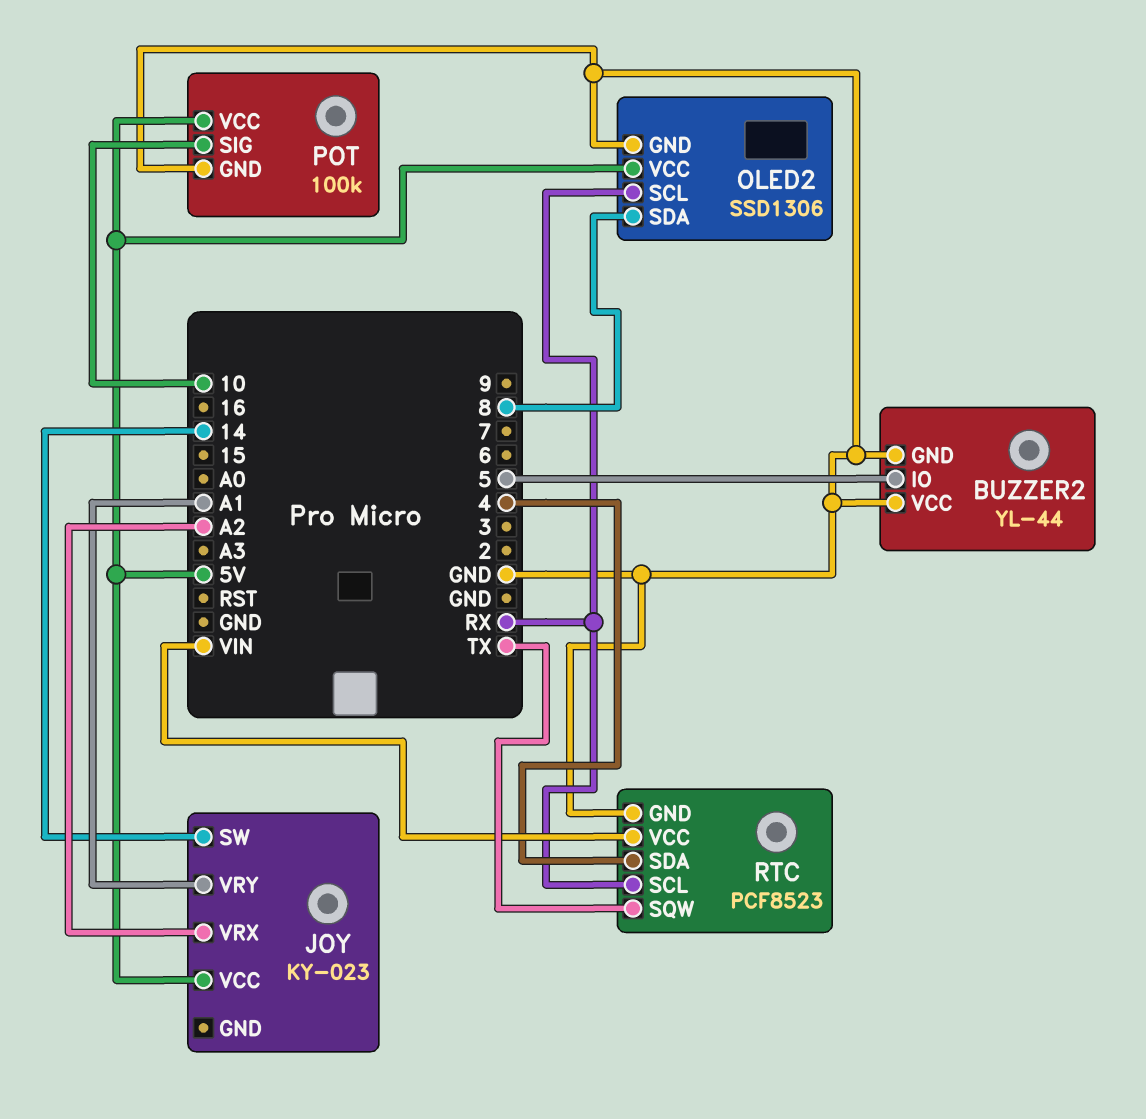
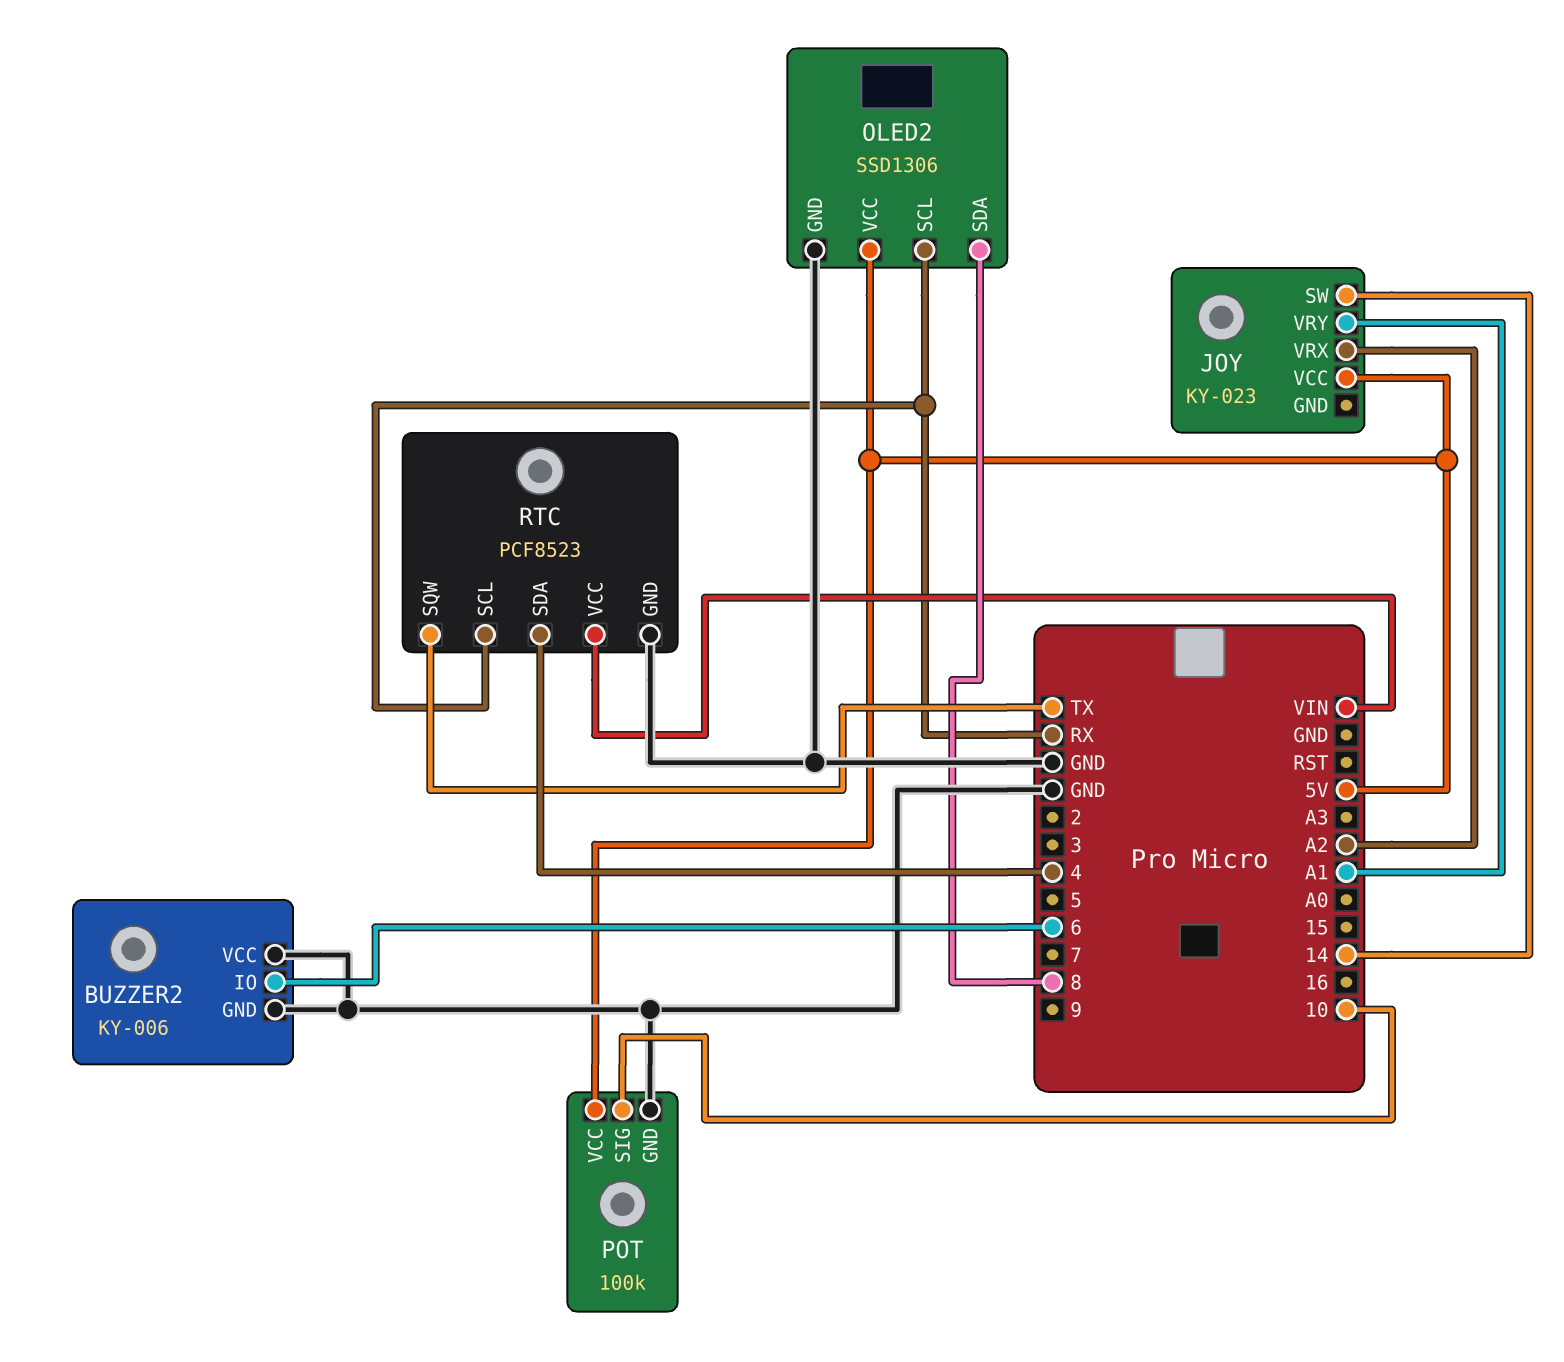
BUZZER2: YL-44 -> KY-006
BUZZER2 pin IO: 5 -> 6

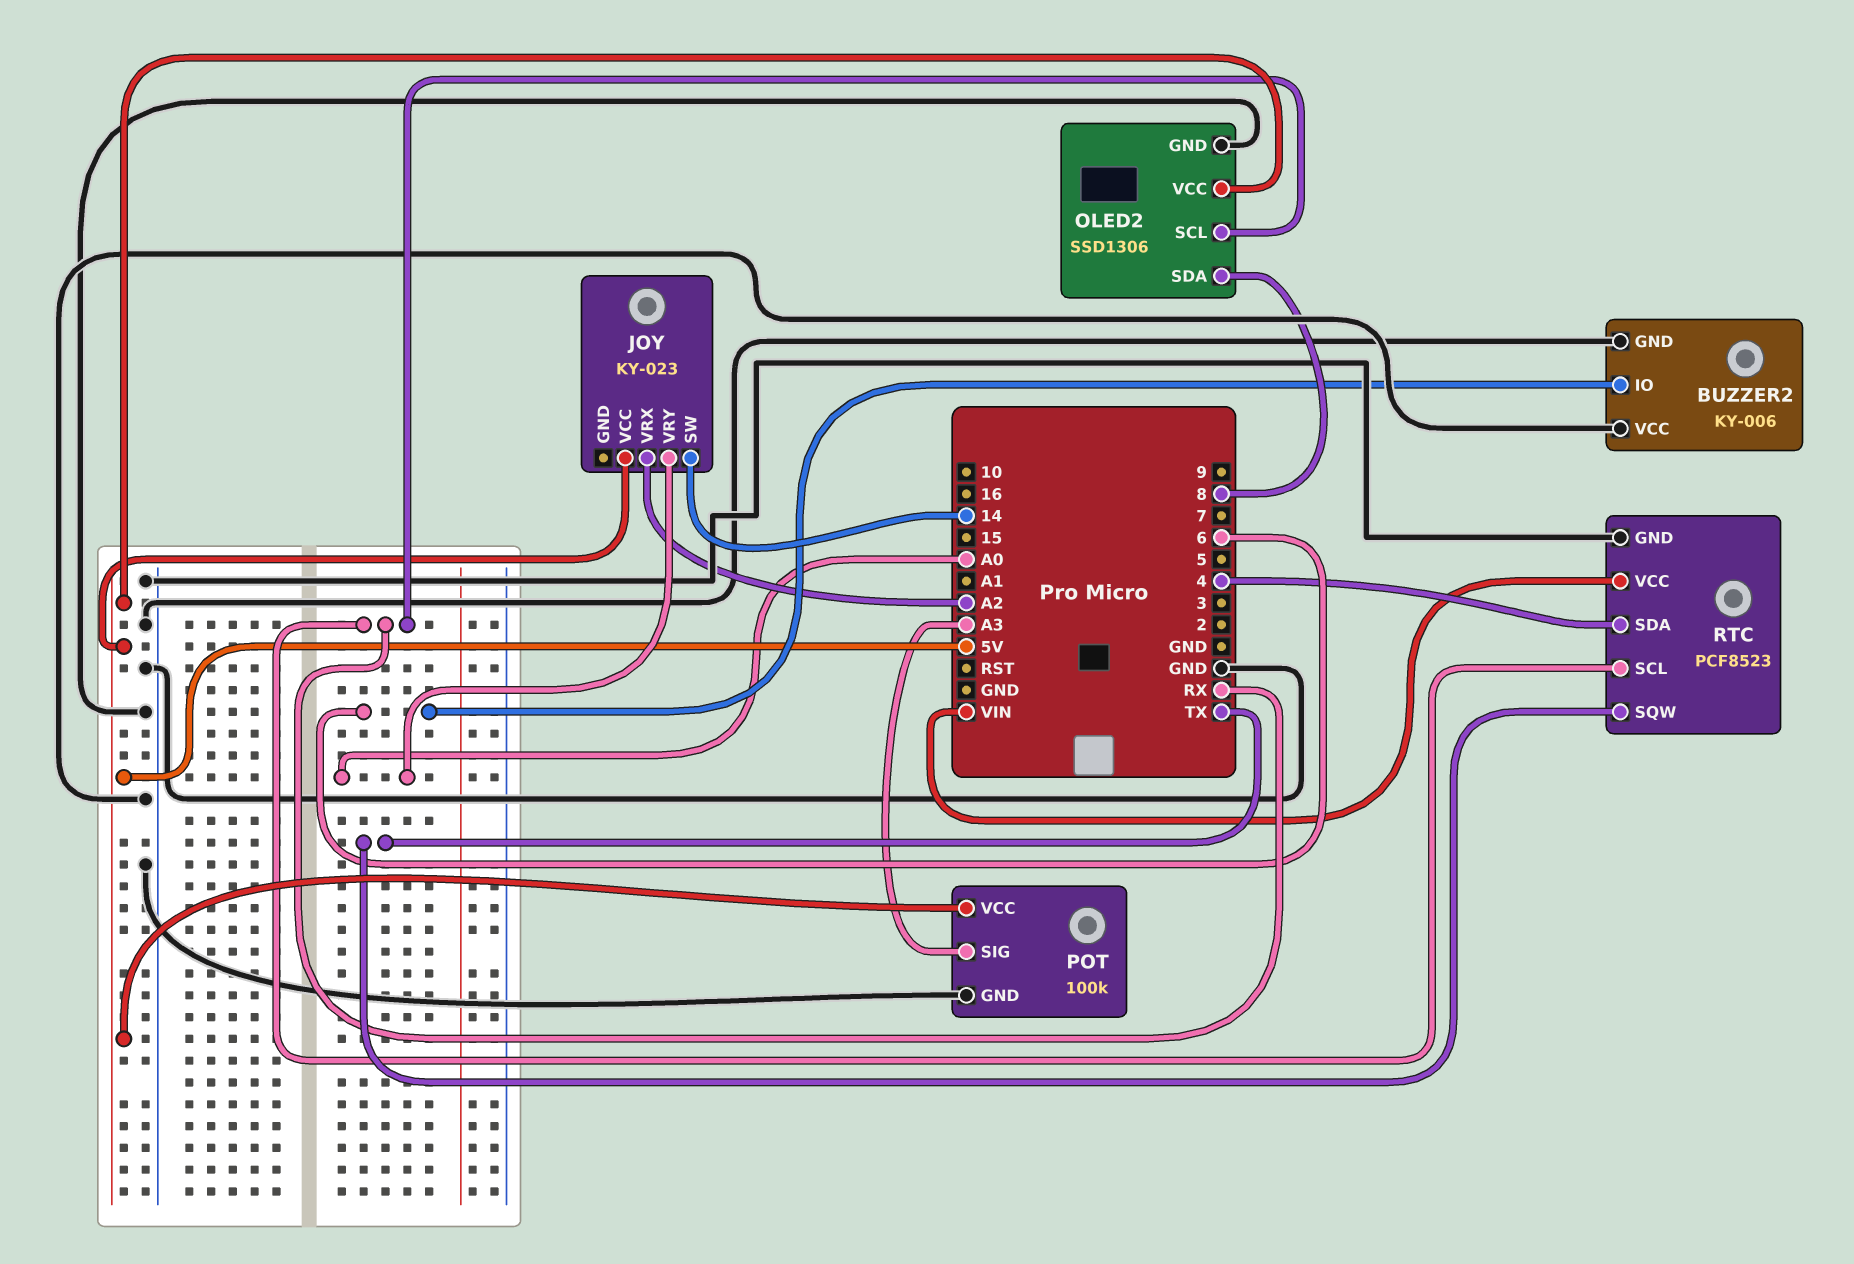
JOY pin VRY: A1 -> A0
POT pin SIG: 10 -> A3

